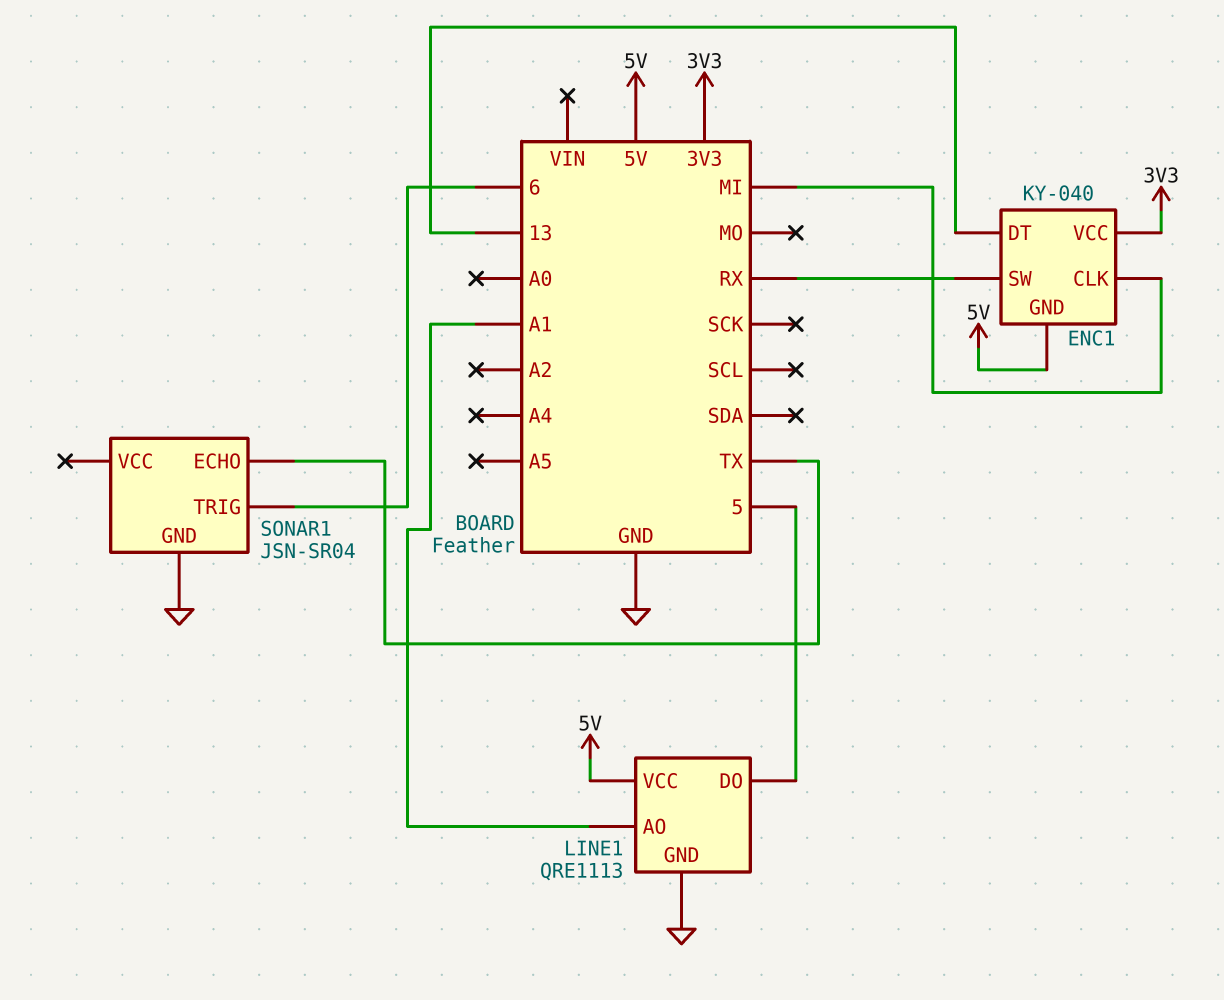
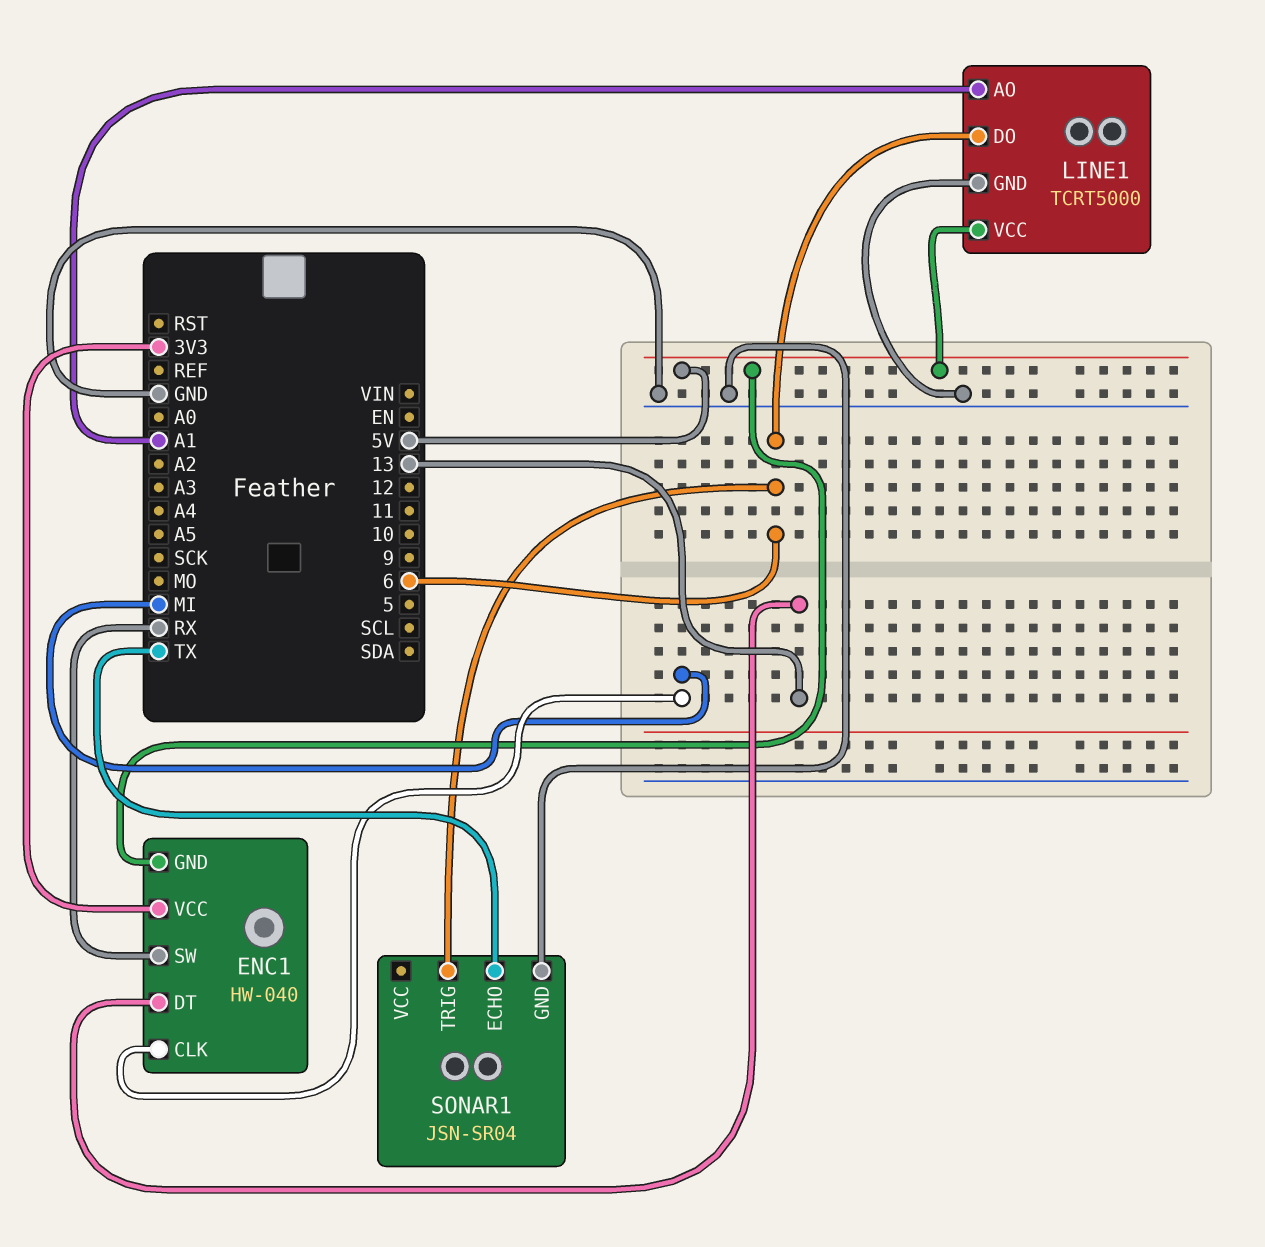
ENC1: KY-040 -> HW-040
LINE1: QRE1113 -> TCRT5000
LINE1 pin DO: 5 -> 6

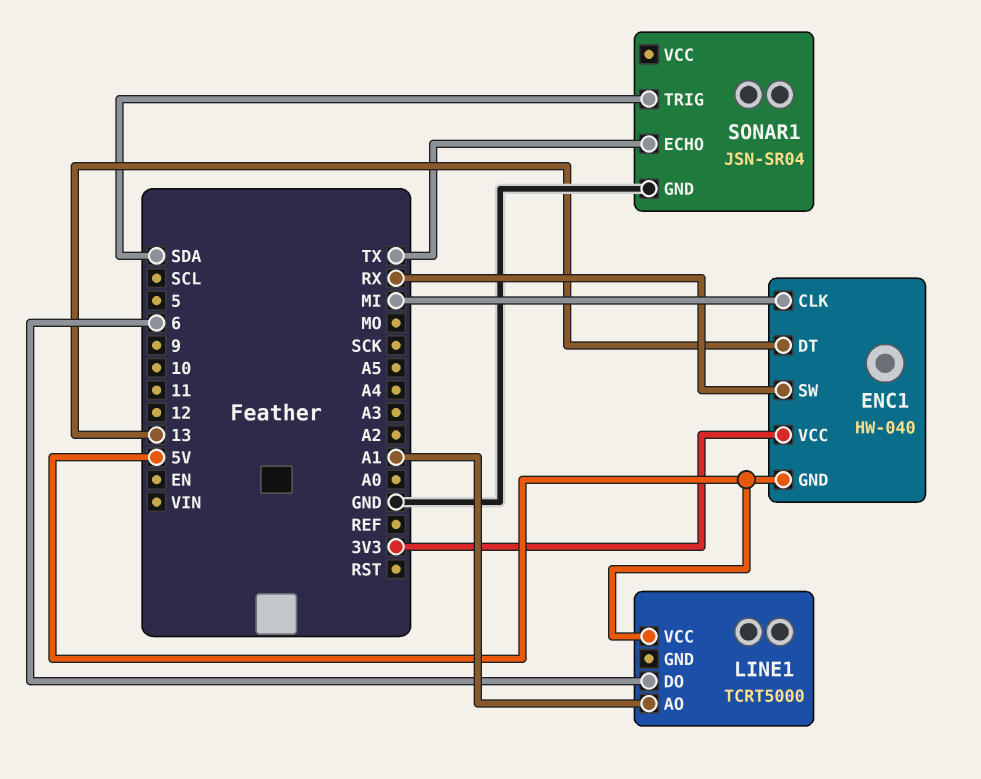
LINE1 pin GND: GND -> none
SONAR1 pin TRIG: 6 -> SDA

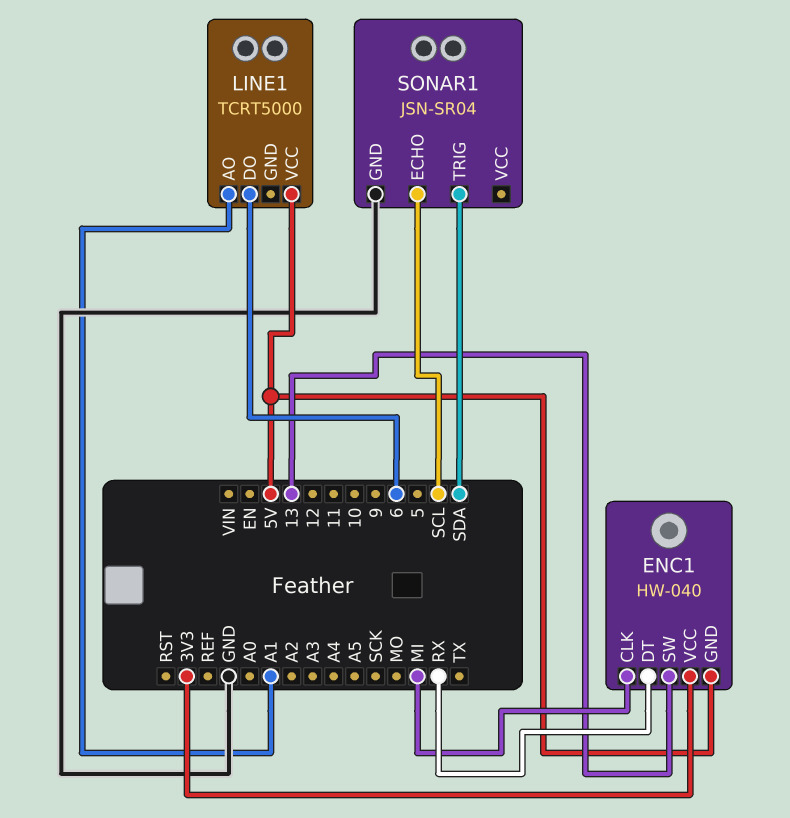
ENC1 pin DT: 13 -> RX
ENC1 pin SW: RX -> 13
SONAR1 pin ECHO: TX -> SCL

